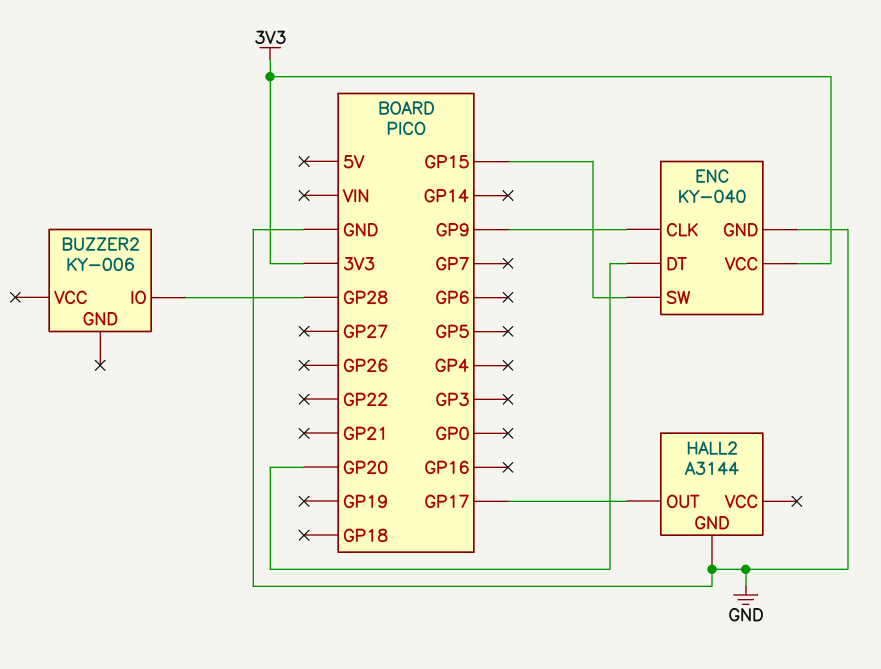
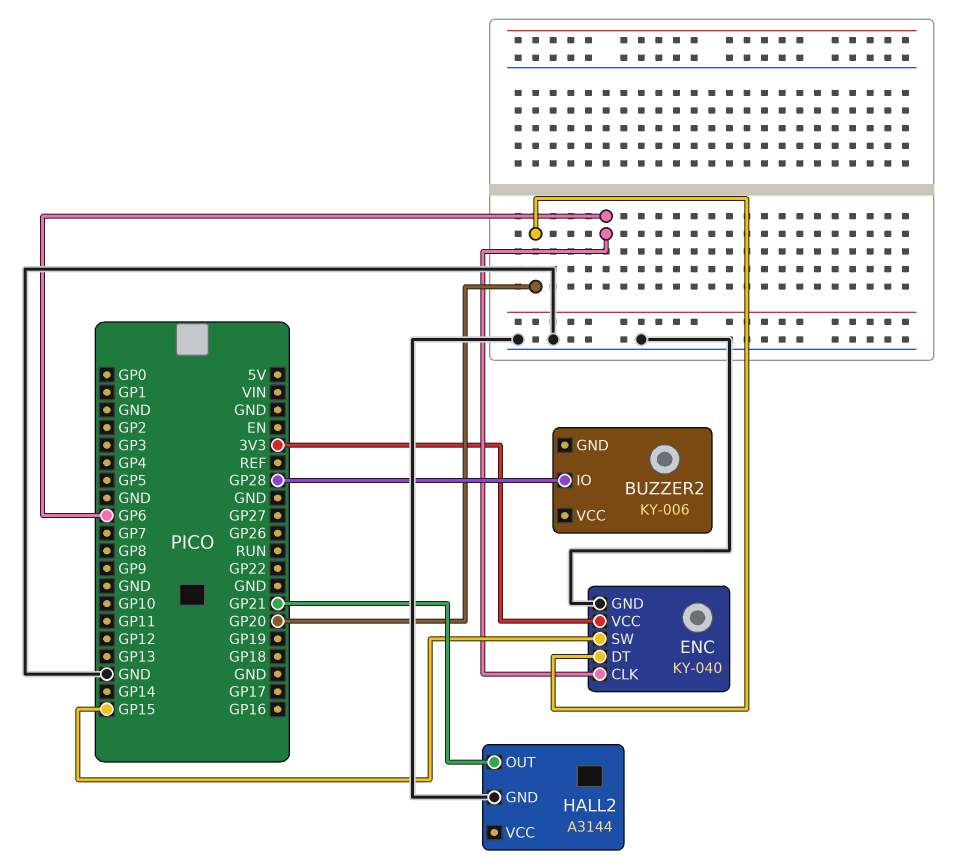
ENC pin CLK: GP9 -> GP6
HALL2 pin OUT: GP17 -> GP21

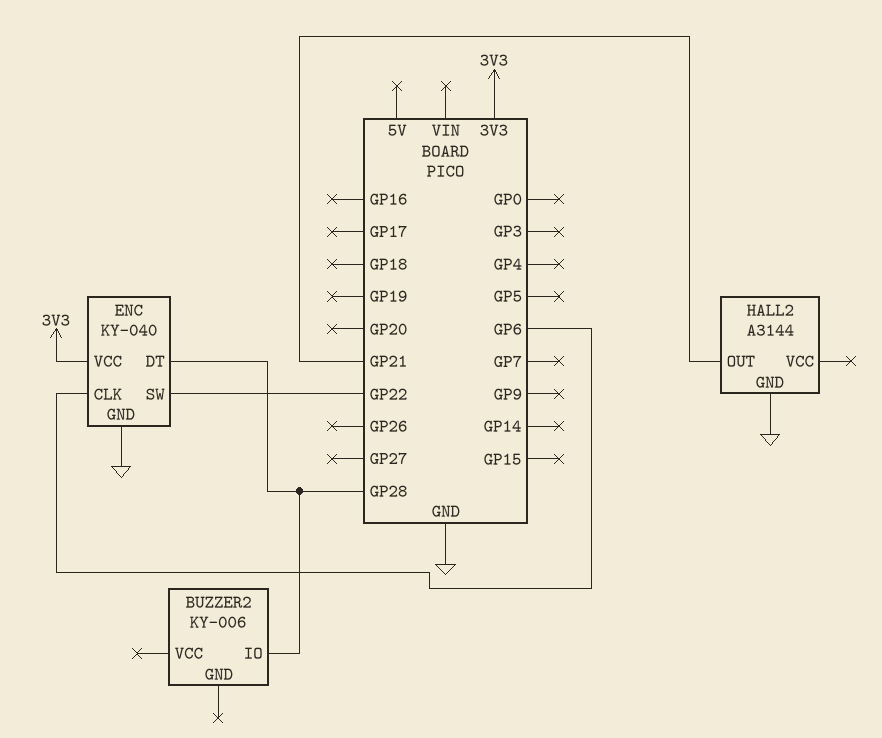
ENC pin DT: GP20 -> GP28
ENC pin SW: GP15 -> GP22

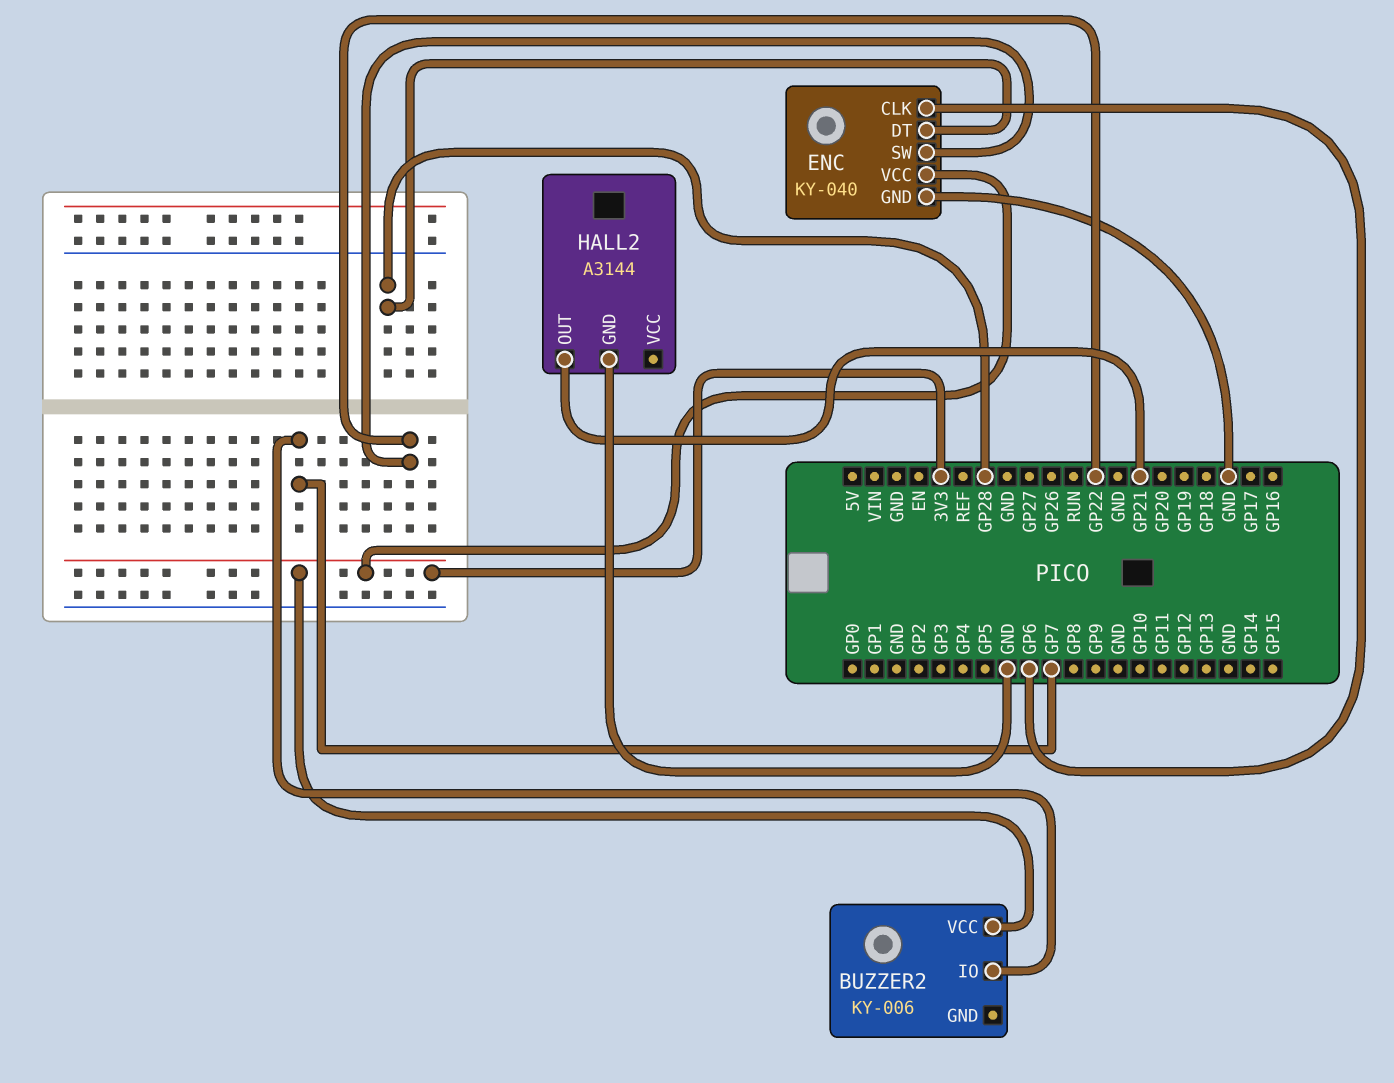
BUZZER2 pin IO: GP28 -> GP7
BUZZER2 pin VCC: none -> 3V3

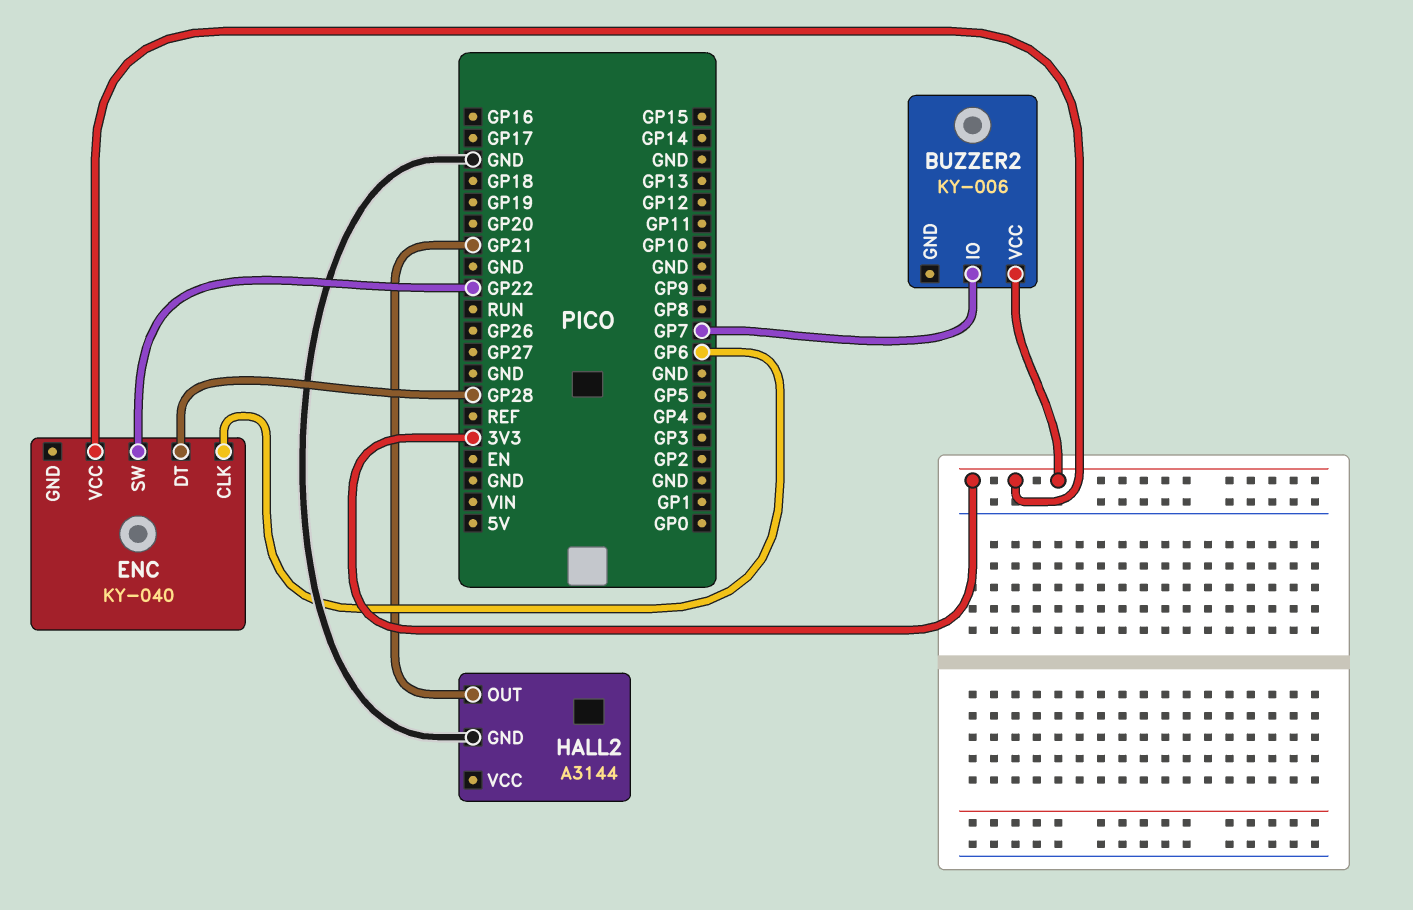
ENC pin GND: GND -> none

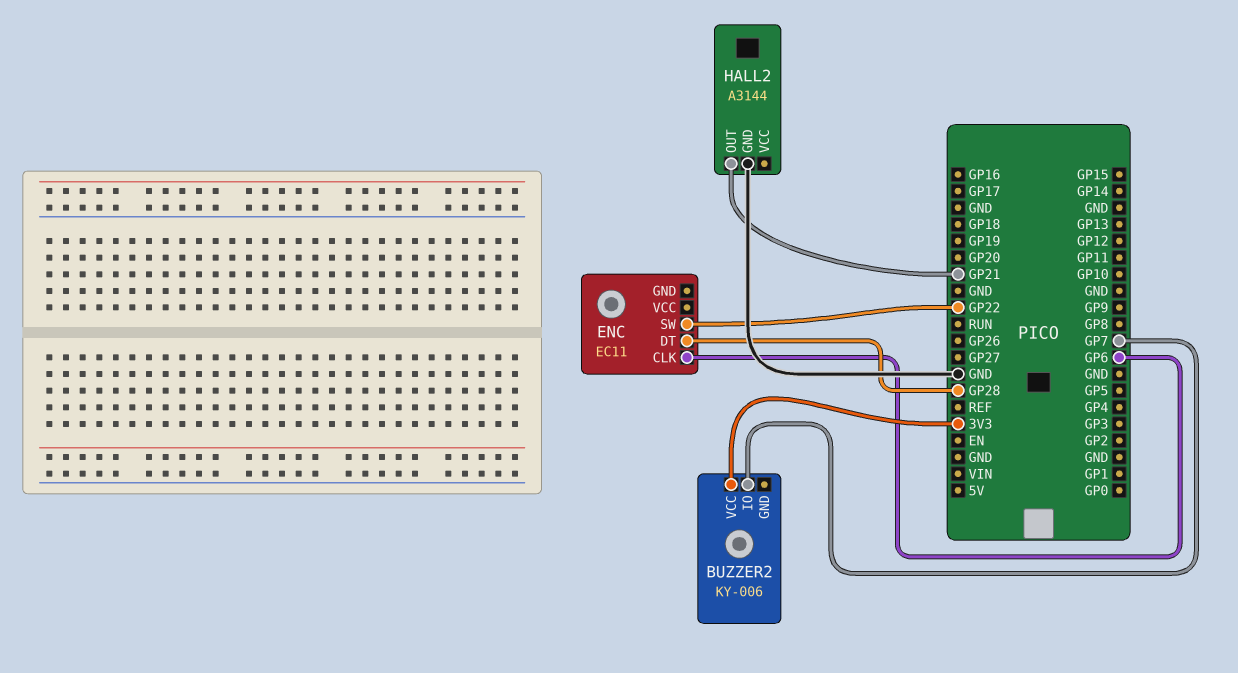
ENC: KY-040 -> EC11
ENC pin VCC: 3V3 -> none

